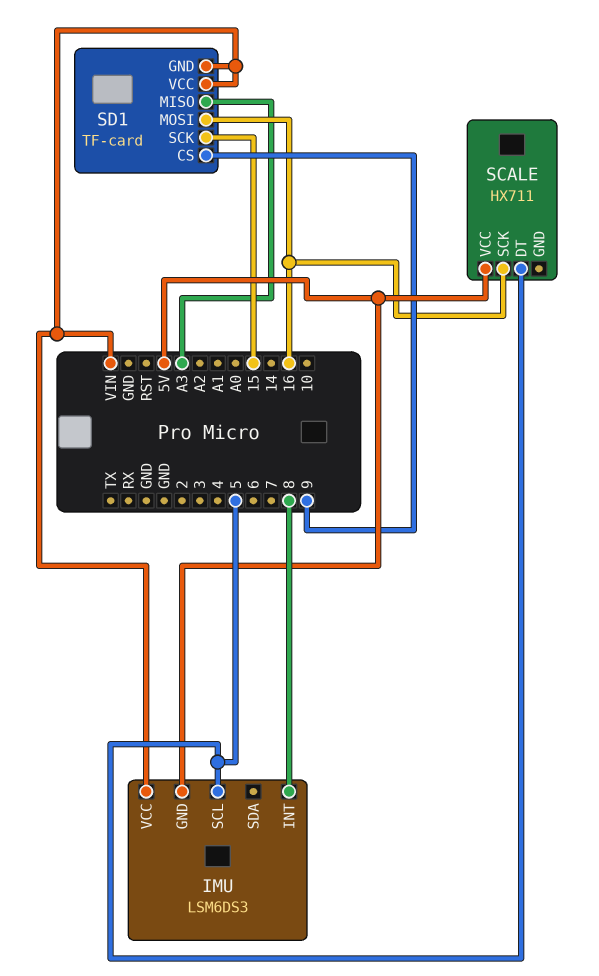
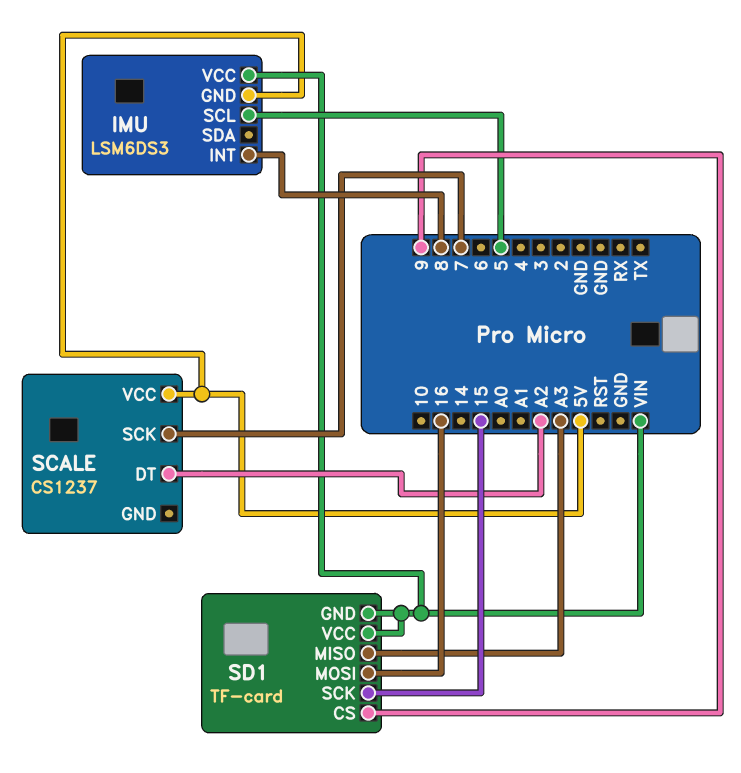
SCALE: HX711 -> CS1237
SCALE pin DT: 5 -> A2
SCALE pin SCK: 16 -> 7

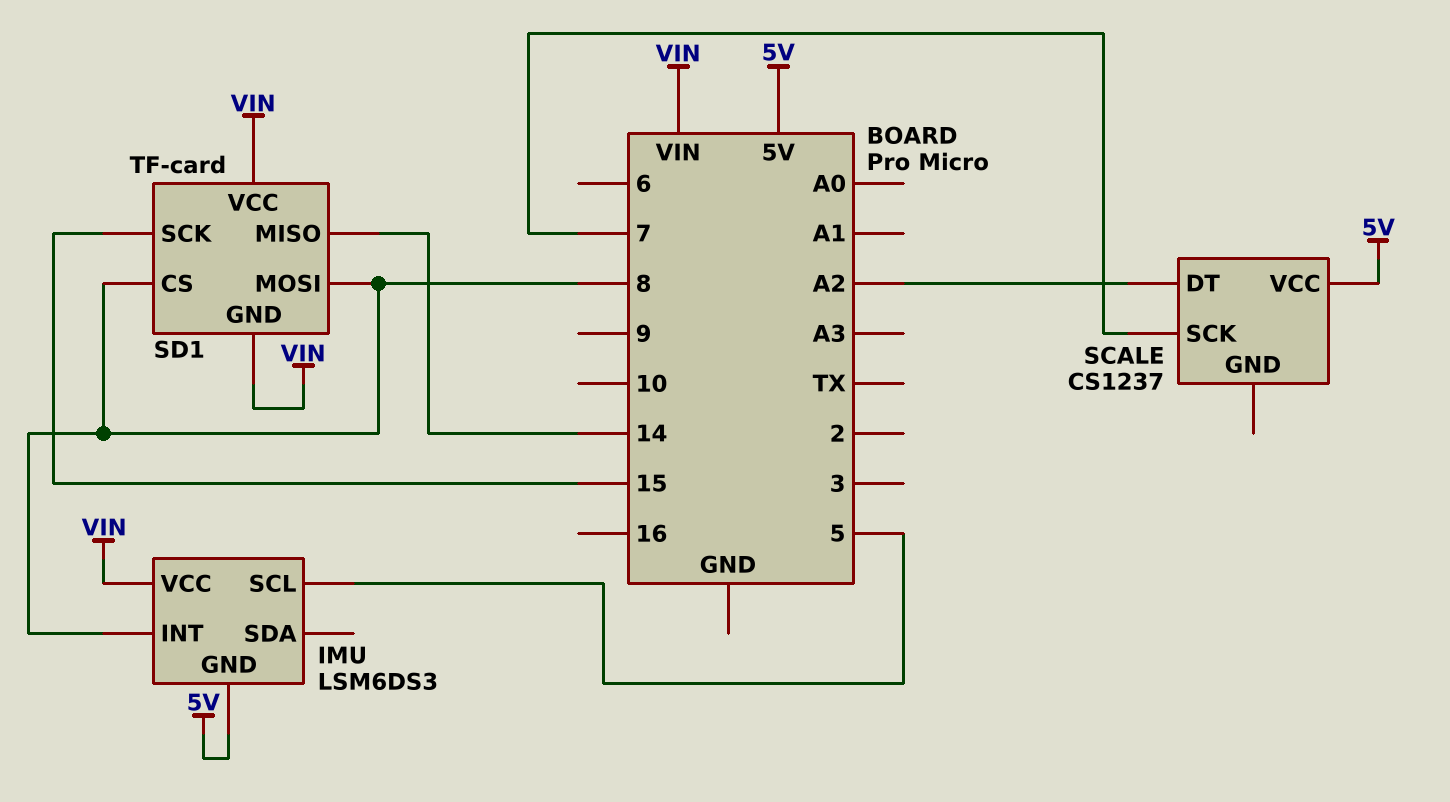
SD1 pin CS: 9 -> 8
SD1 pin MISO: A3 -> 14
SD1 pin MOSI: 16 -> 8

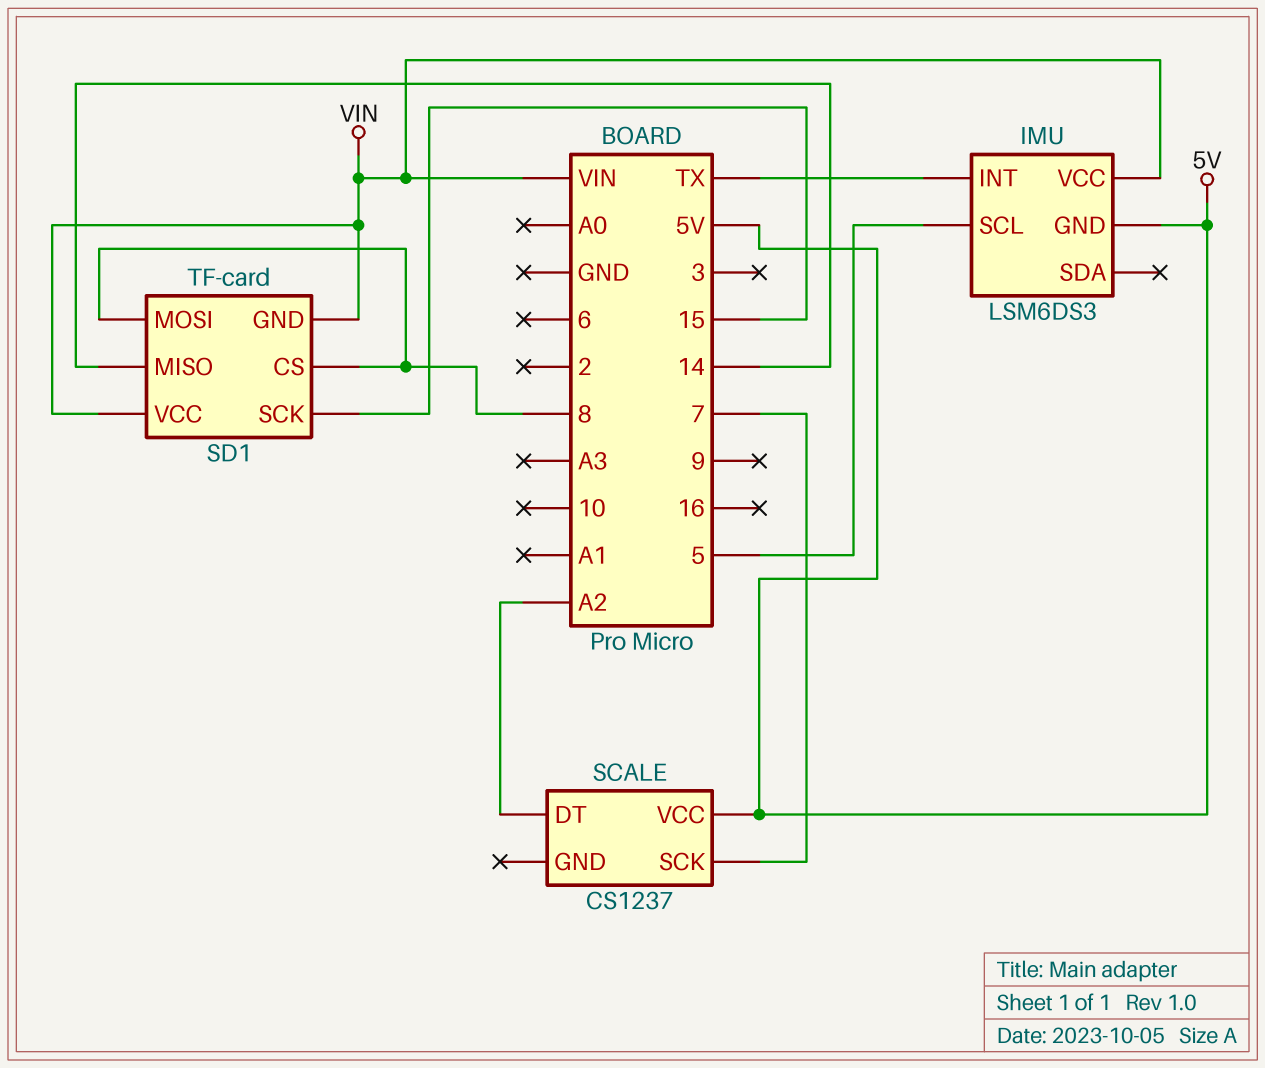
IMU pin INT: 8 -> TX

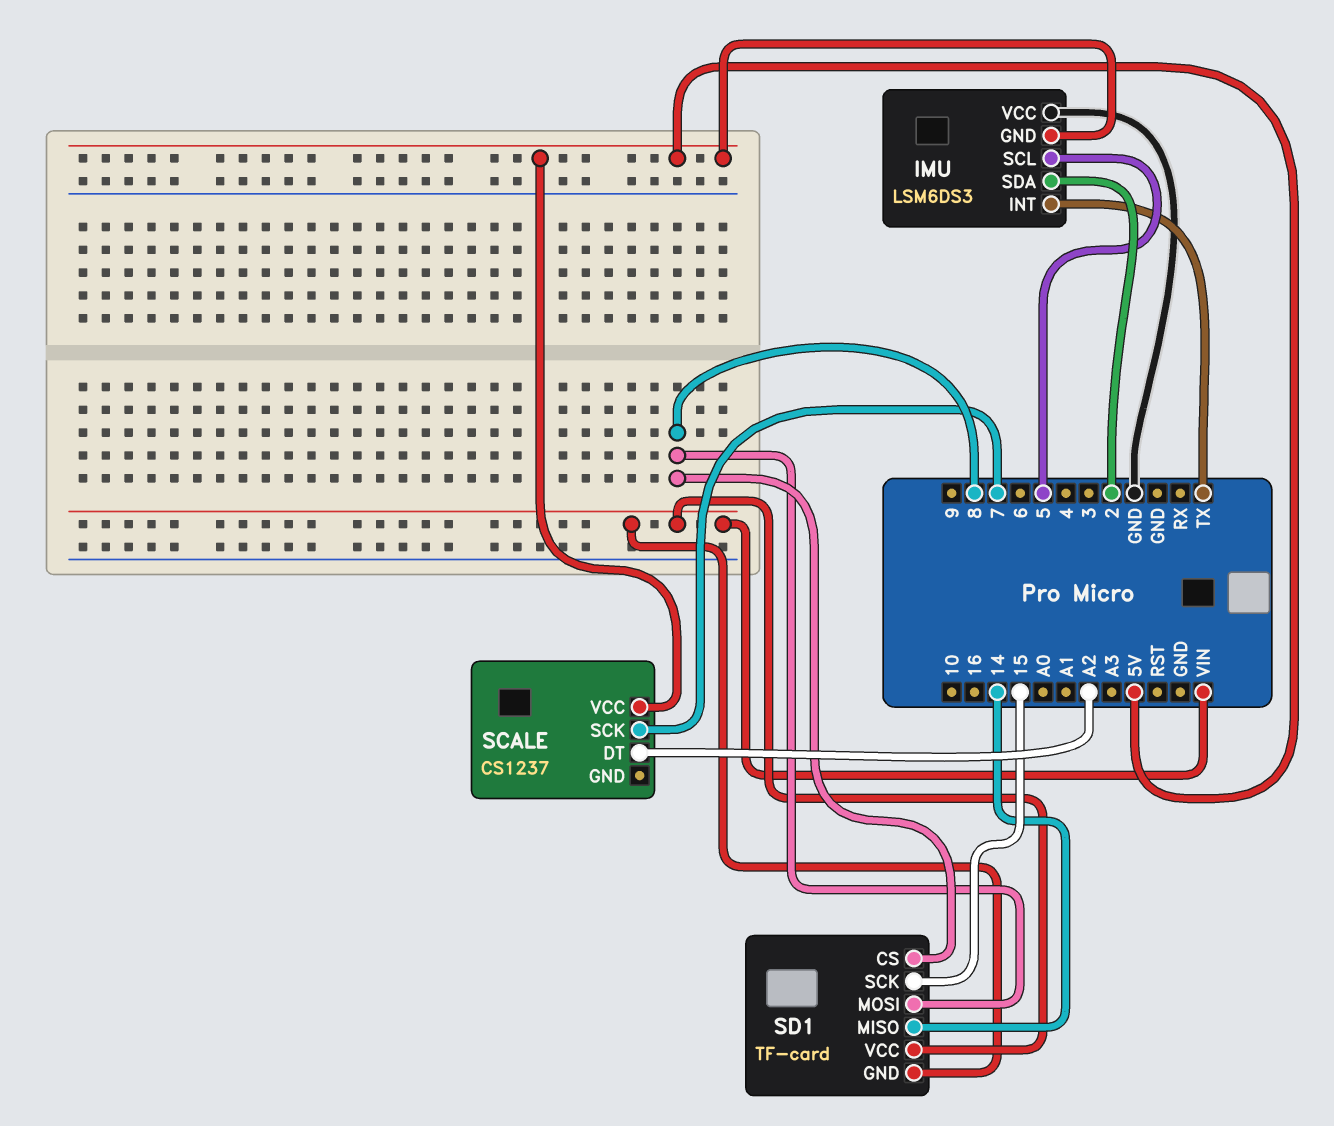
IMU pin SDA: none -> 2
IMU pin VCC: VIN -> GND

